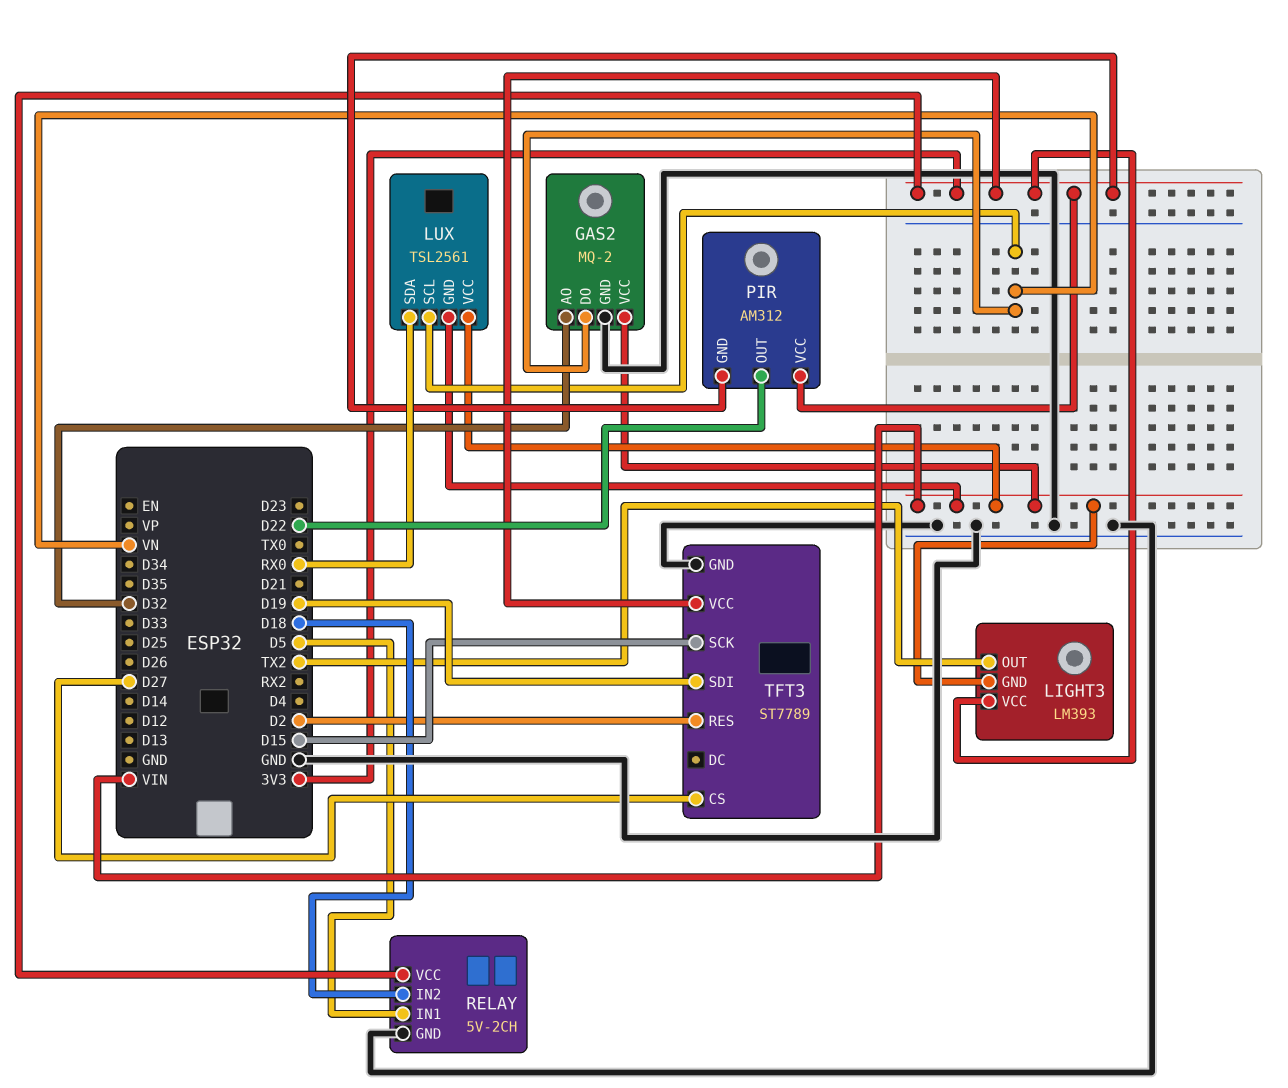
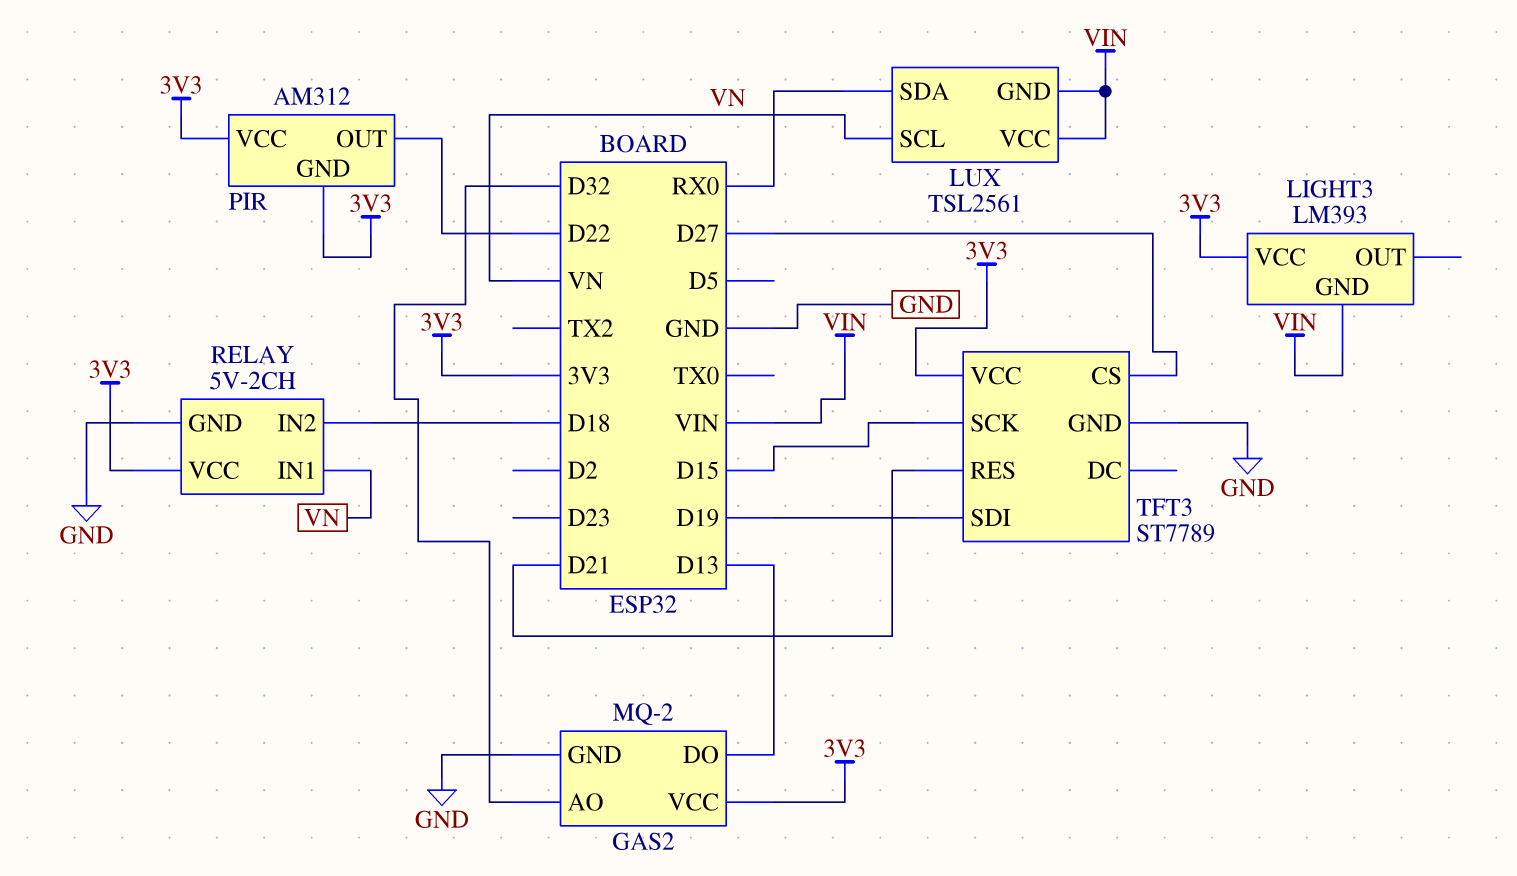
GAS2 pin DO: VN -> D13
GAS2 pin VCC: VIN -> 3V3
LIGHT3 pin OUT: TX2 -> none
RELAY pin IN1: D5 -> VN
TFT3 pin RES: D2 -> D21

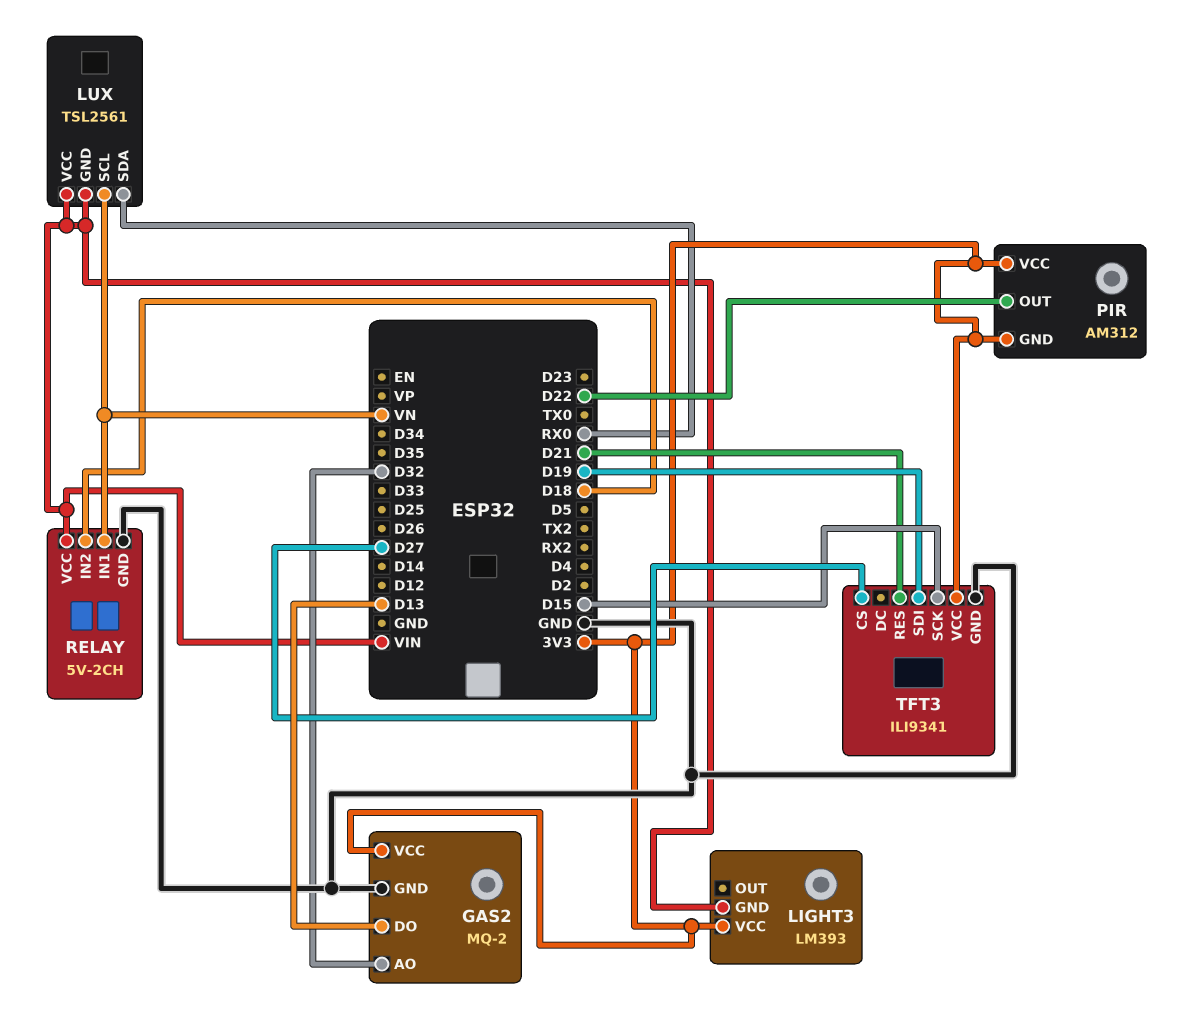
RELAY pin VCC: 3V3 -> VIN
TFT3: ST7789 -> ILI9341

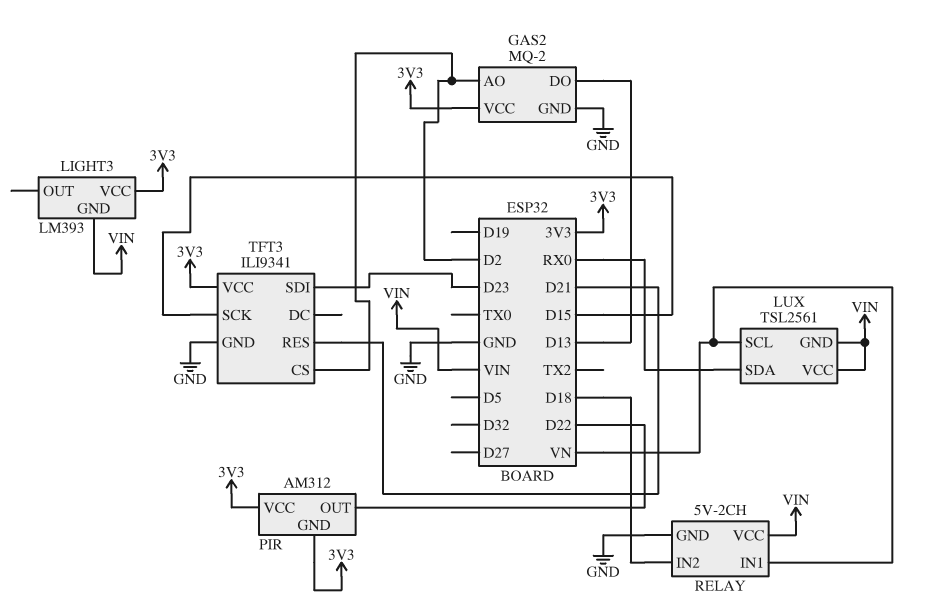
GAS2 pin AO: D32 -> D2
TFT3 pin CS: D27 -> D2
TFT3 pin SDI: D19 -> D23

